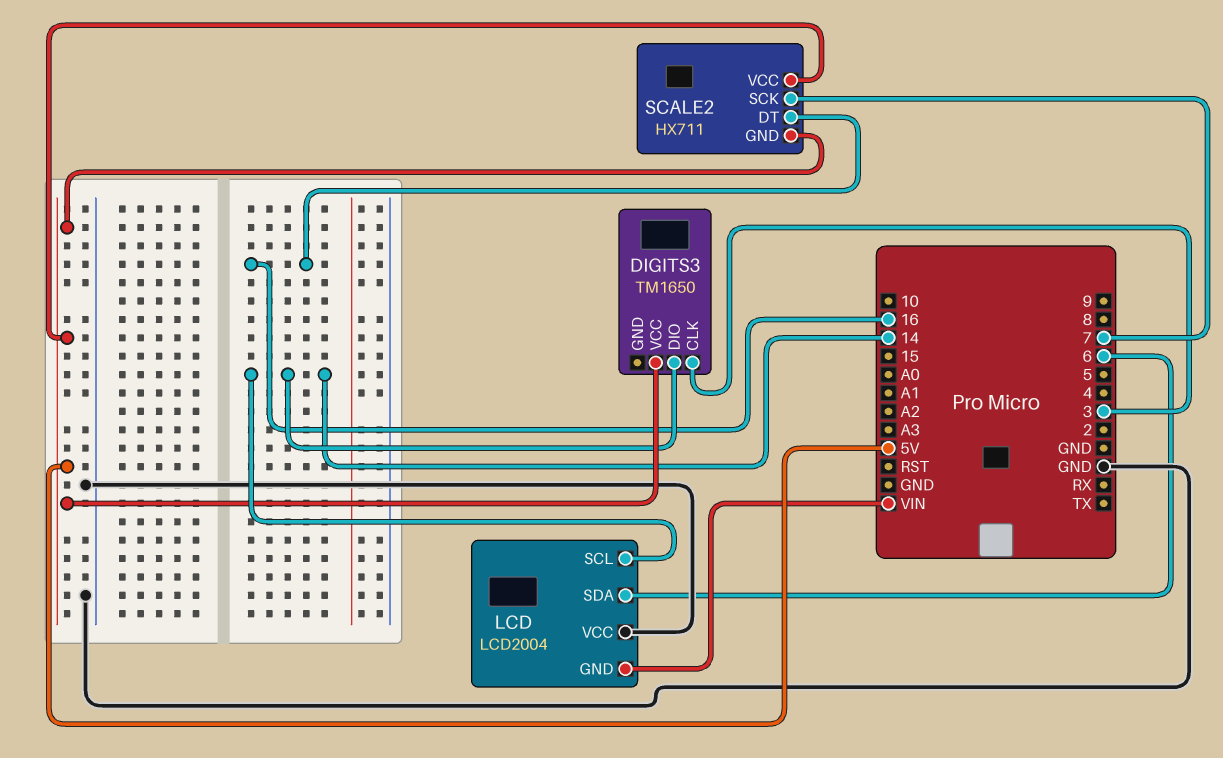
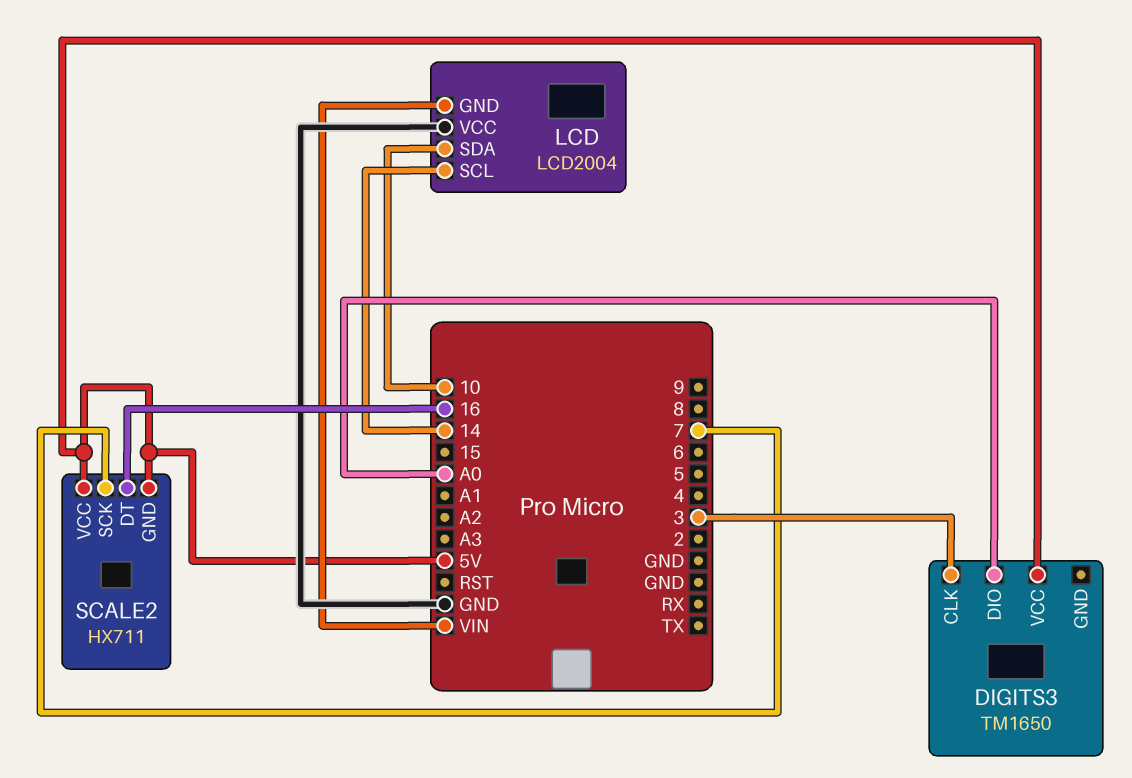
DIGITS3 pin DIO: 14 -> A0
LCD pin SDA: 6 -> 10

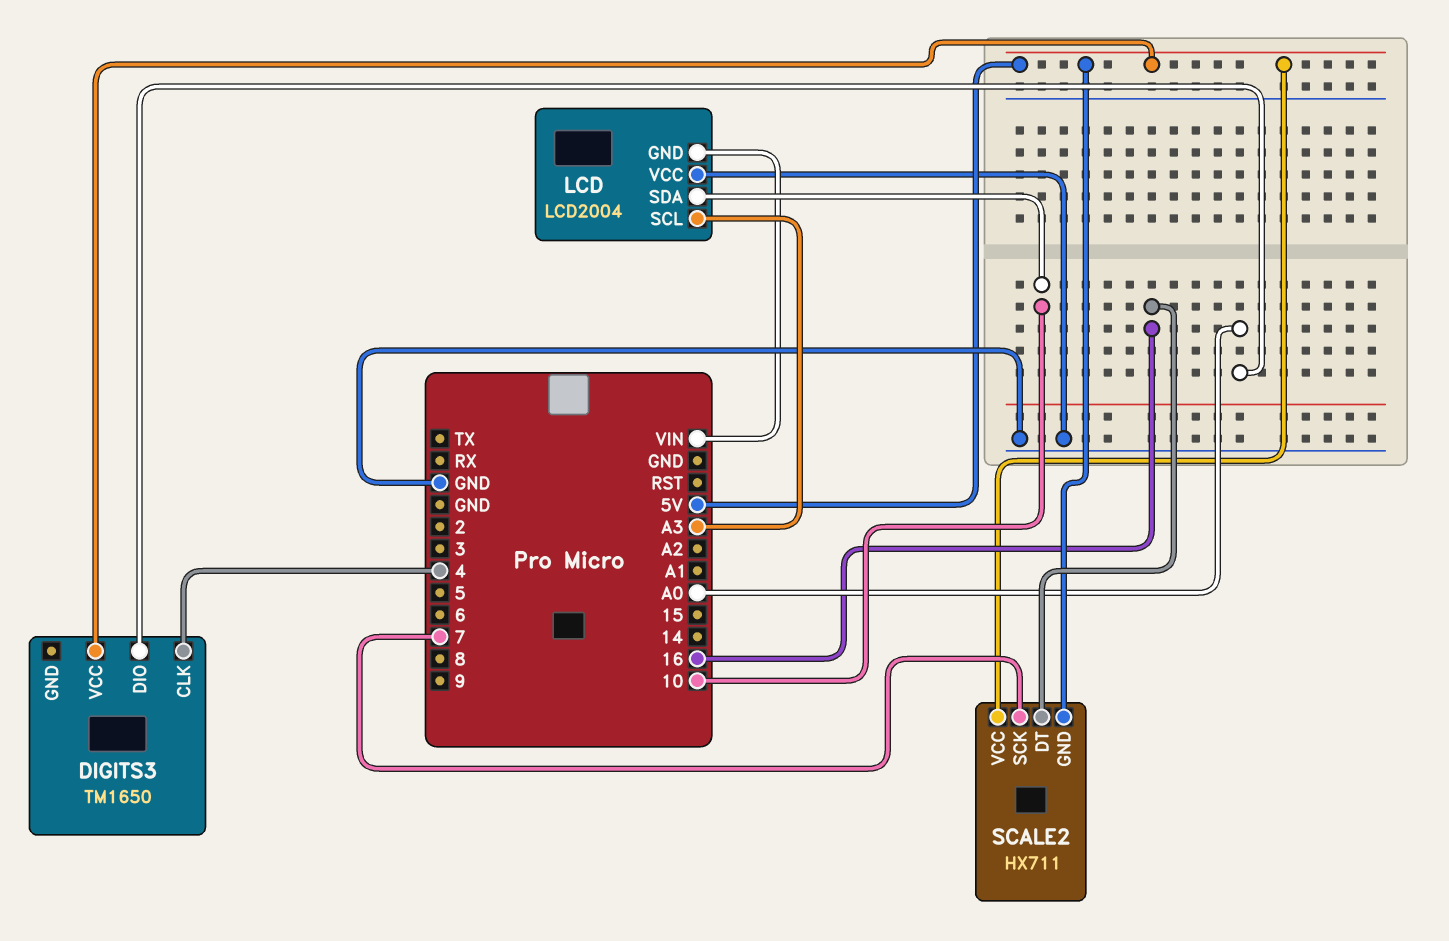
DIGITS3 pin CLK: 3 -> 4
LCD pin SCL: 14 -> A3

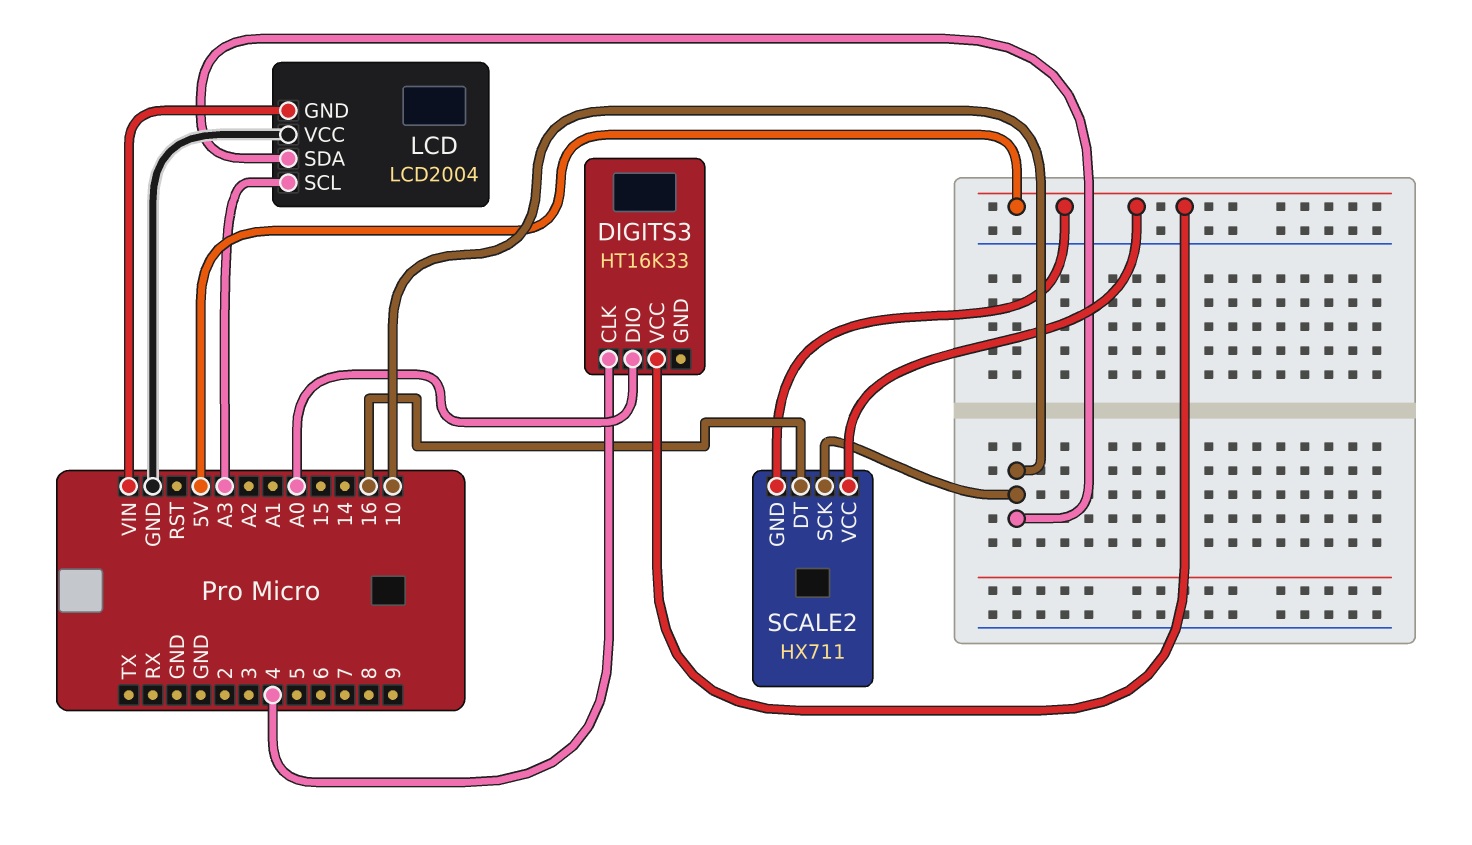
DIGITS3: TM1650 -> HT16K33
SCALE2 pin SCK: 7 -> 10

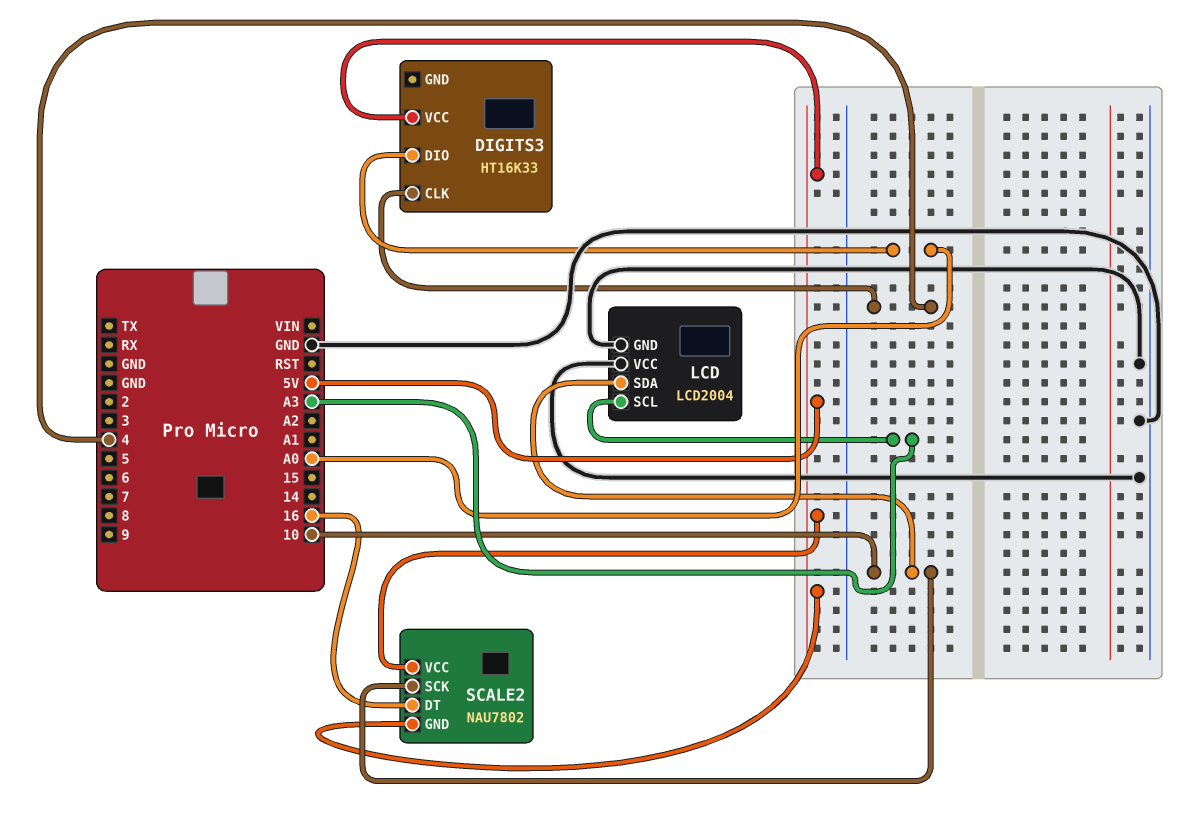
LCD pin GND: VIN -> GND
SCALE2: HX711 -> NAU7802

